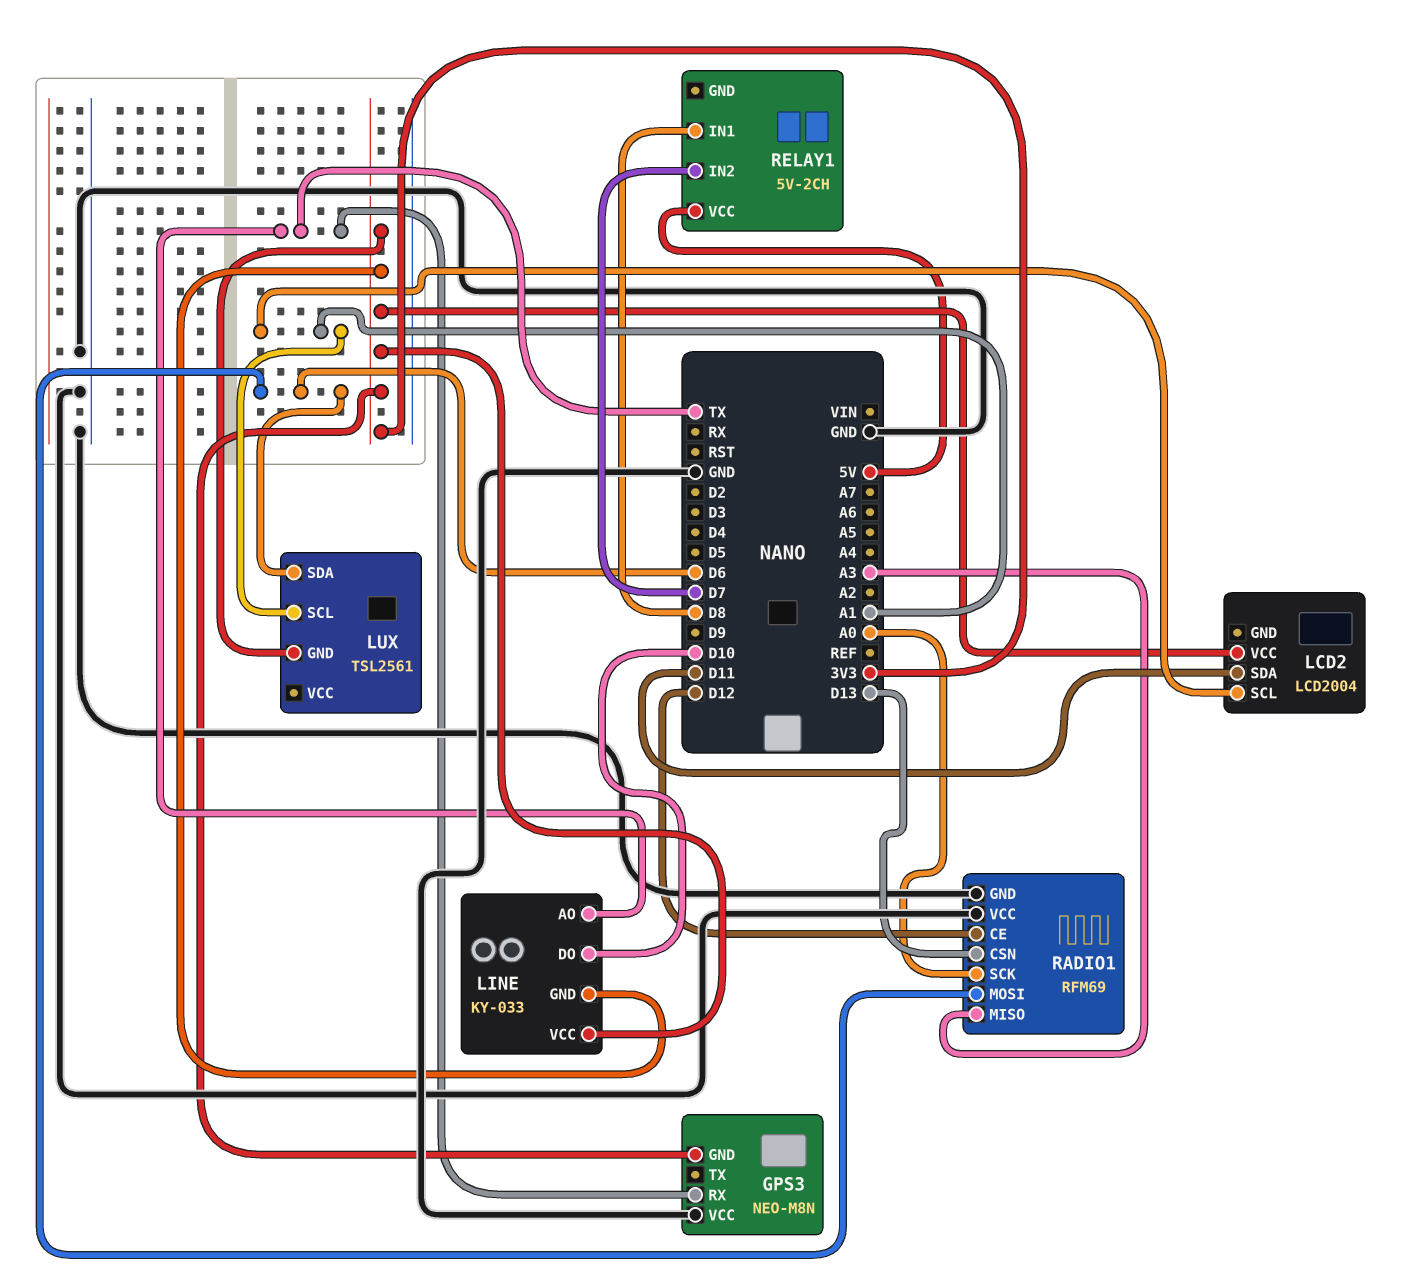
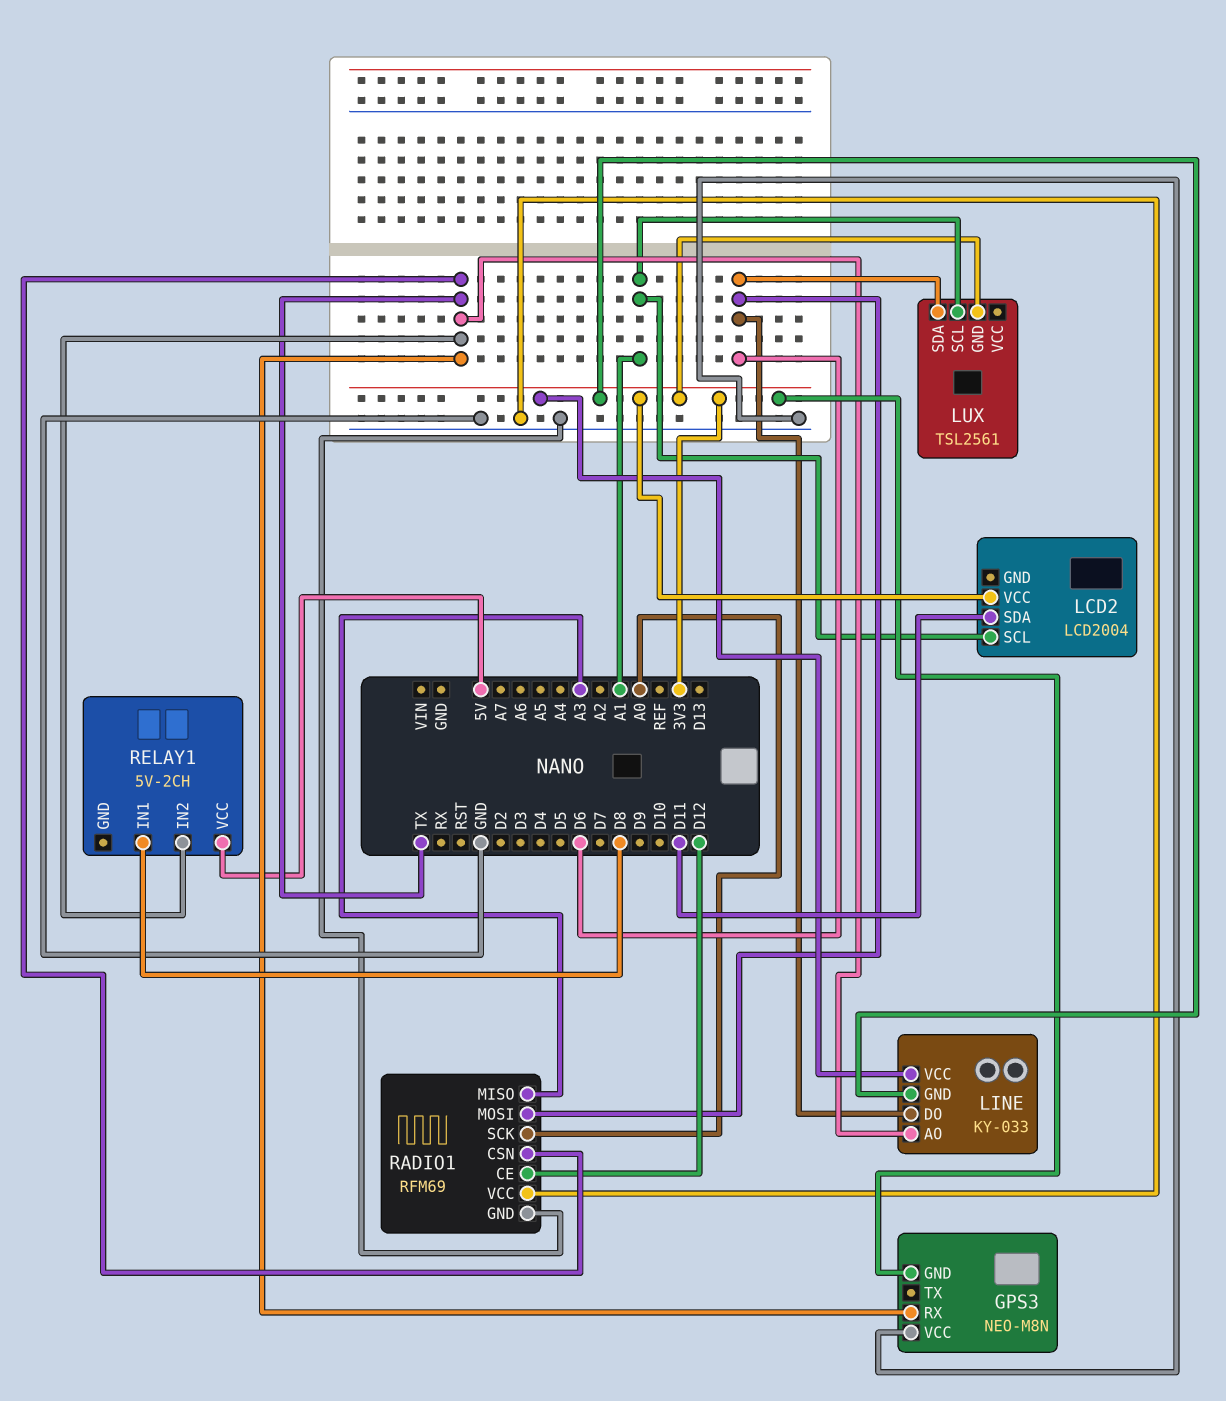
LINE pin DO: D10 -> D6
RADIO1 pin CSN: D13 -> TX
RELAY1 pin IN2: D7 -> TX

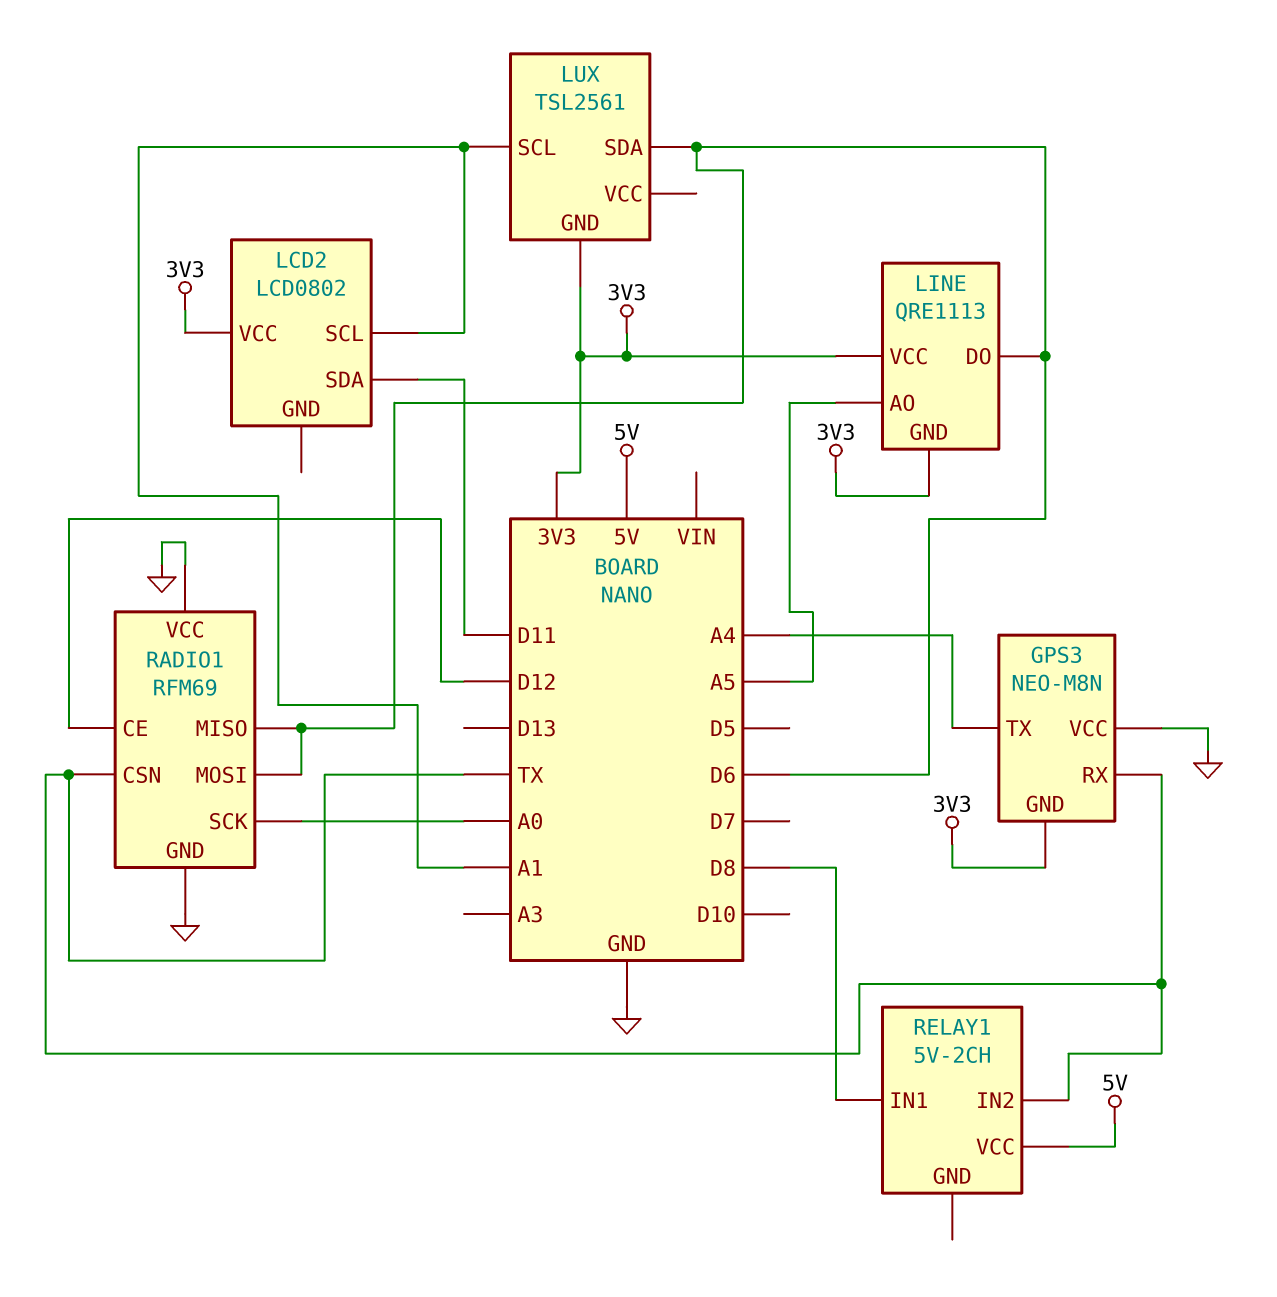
GPS3 pin TX: none -> A4
LCD2: LCD2004 -> LCD0802
LINE: KY-033 -> QRE1113
LINE pin AO: TX -> A5
RADIO1 pin MISO: A3 -> D6

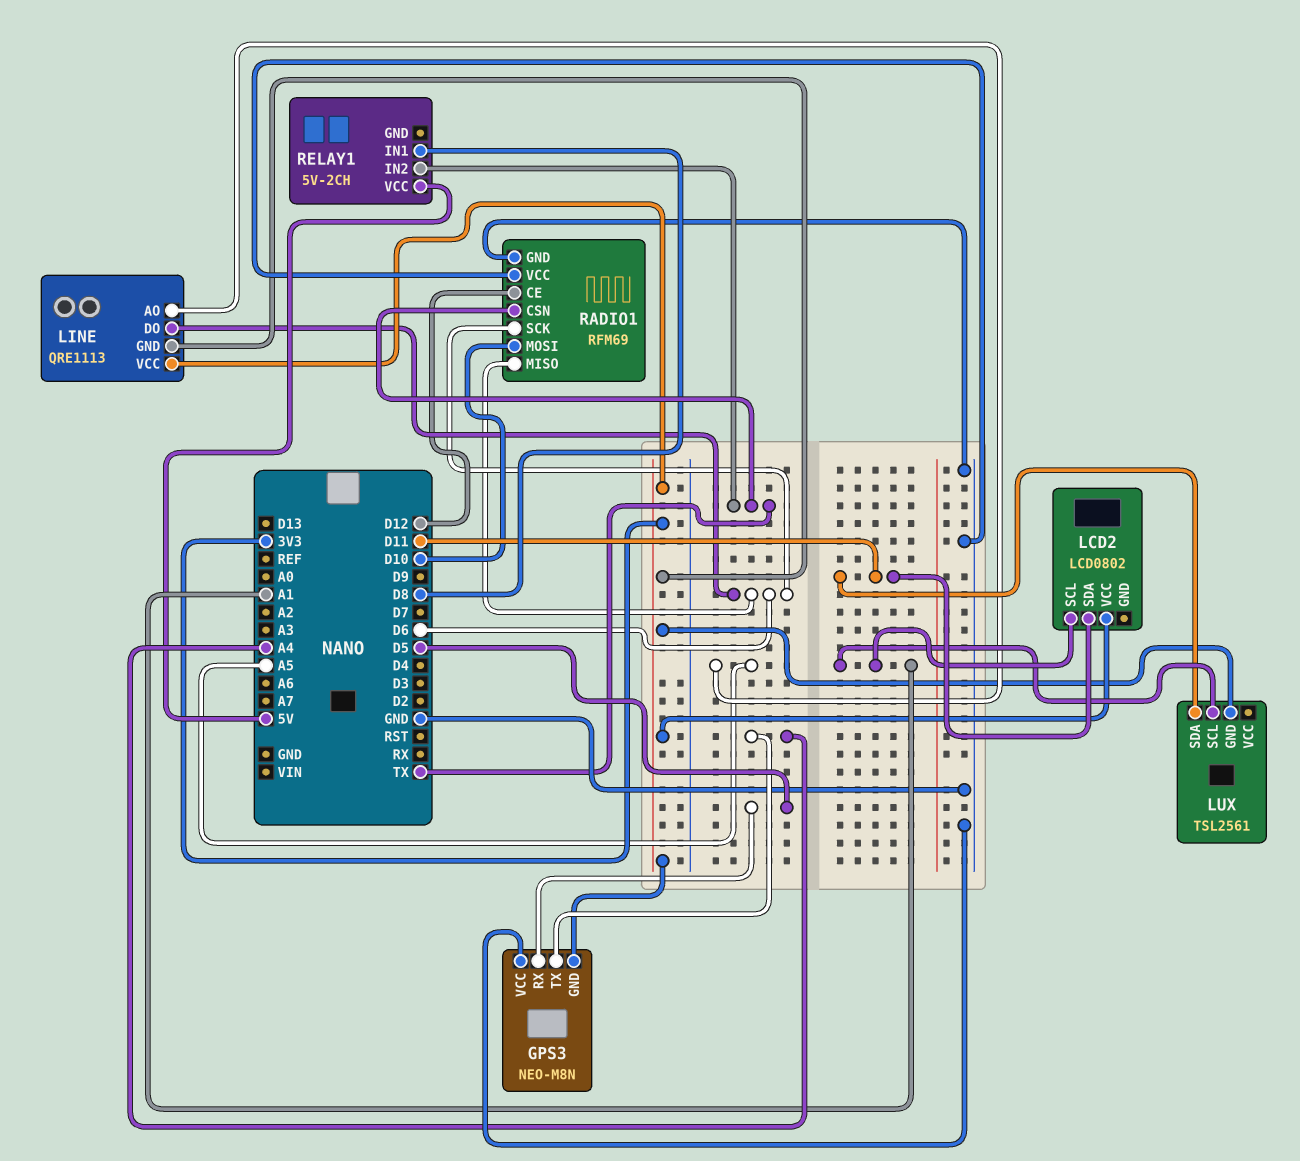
GPS3 pin RX: TX -> D5
LUX pin SDA: D6 -> D11
RADIO1 pin MOSI: D6 -> D10
RADIO1 pin SCK: A0 -> D6

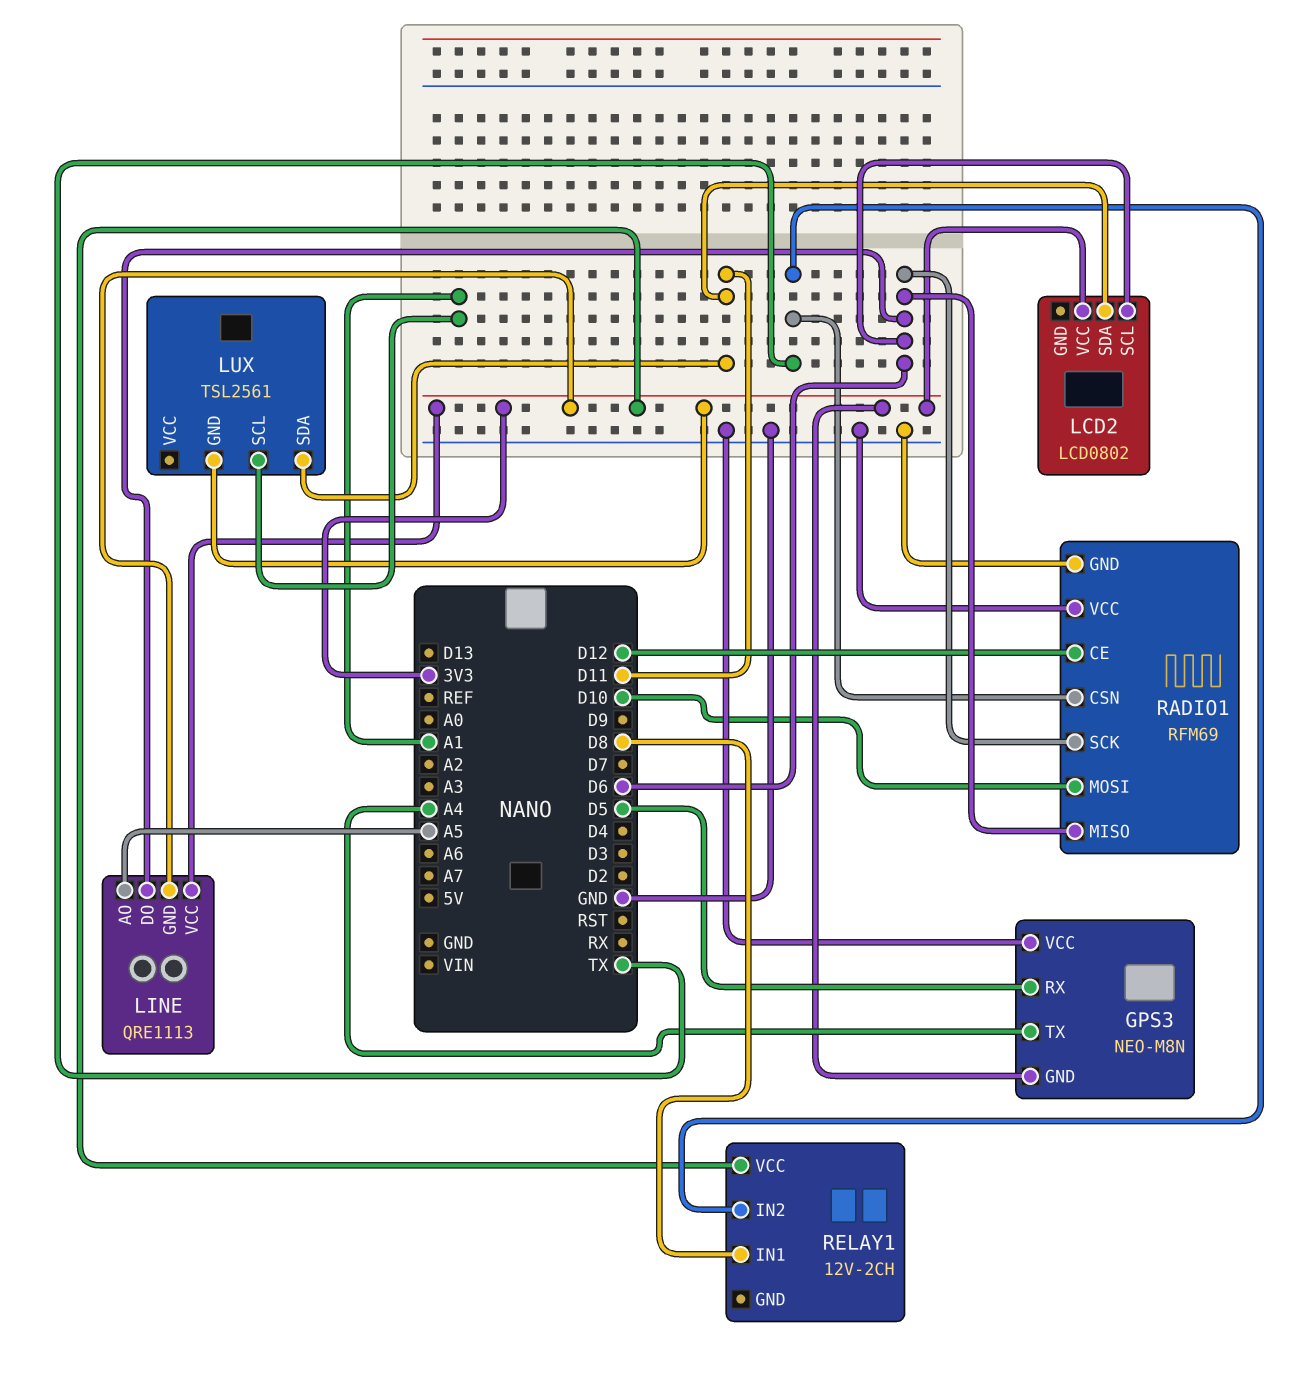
LCD2 pin SCL: A1 -> D6
RELAY1: 5V-2CH -> 12V-2CH
RELAY1 pin VCC: 5V -> 3V3

